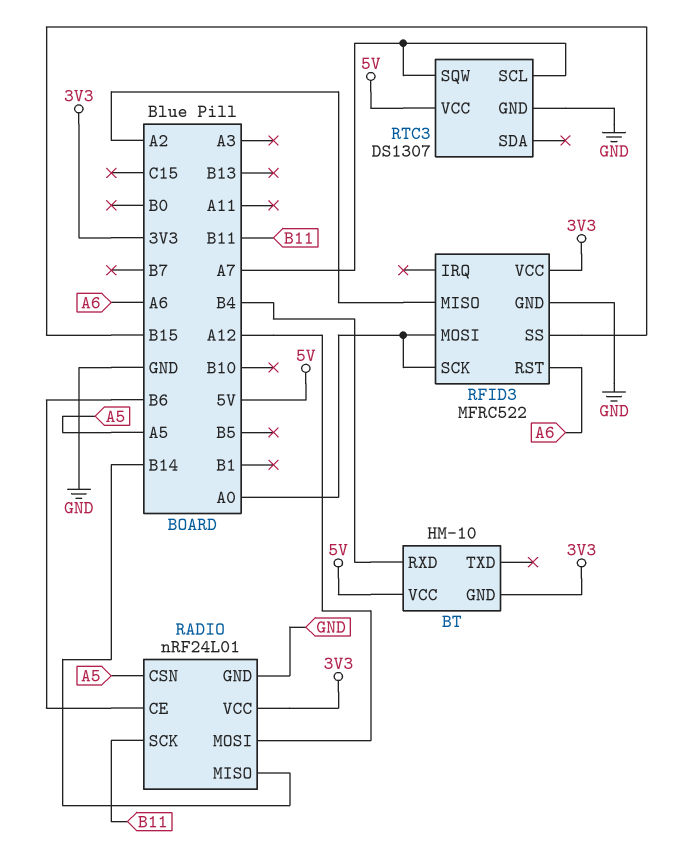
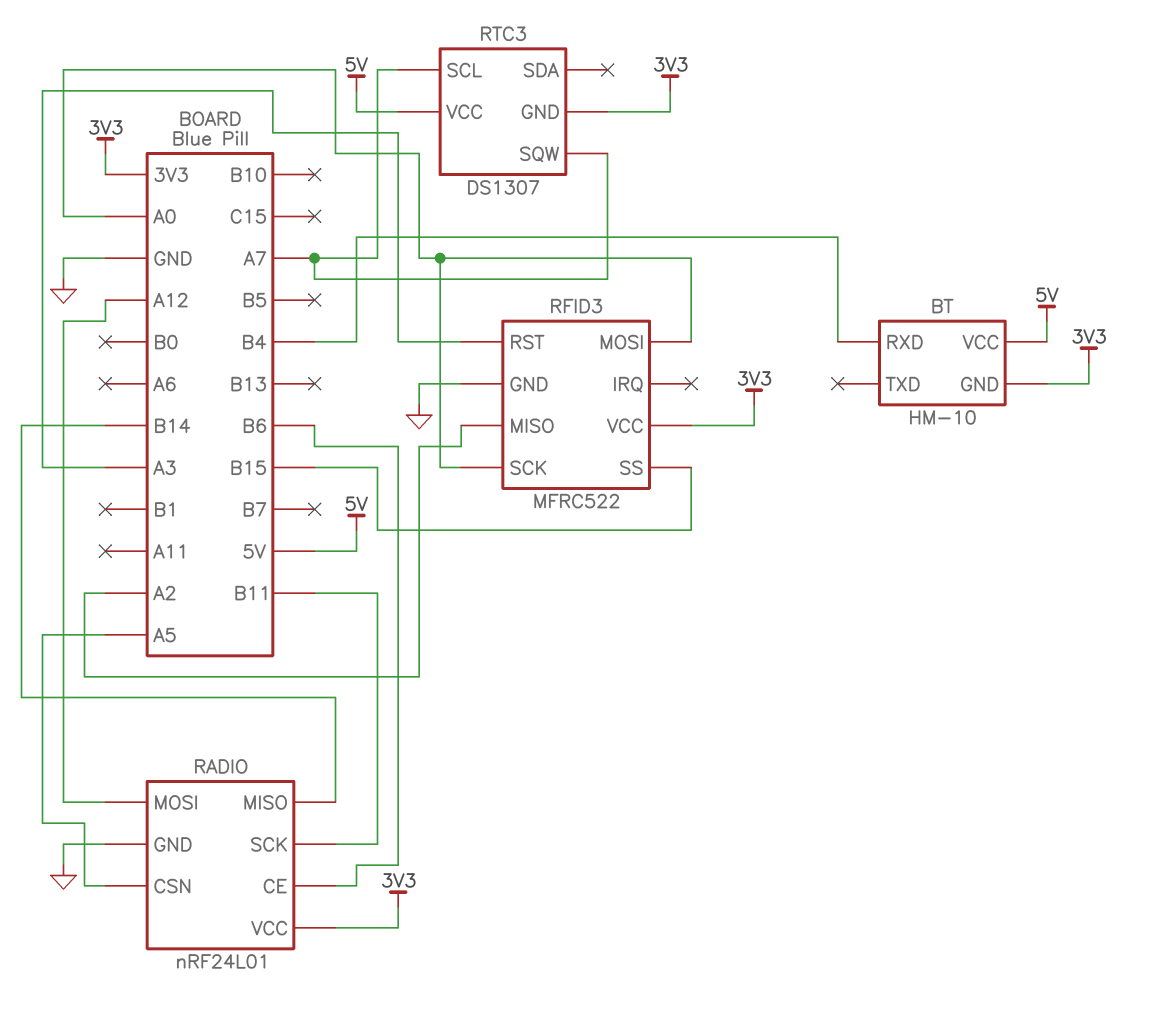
RFID3 pin RST: A6 -> A3
RTC3 pin GND: GND -> 3V3

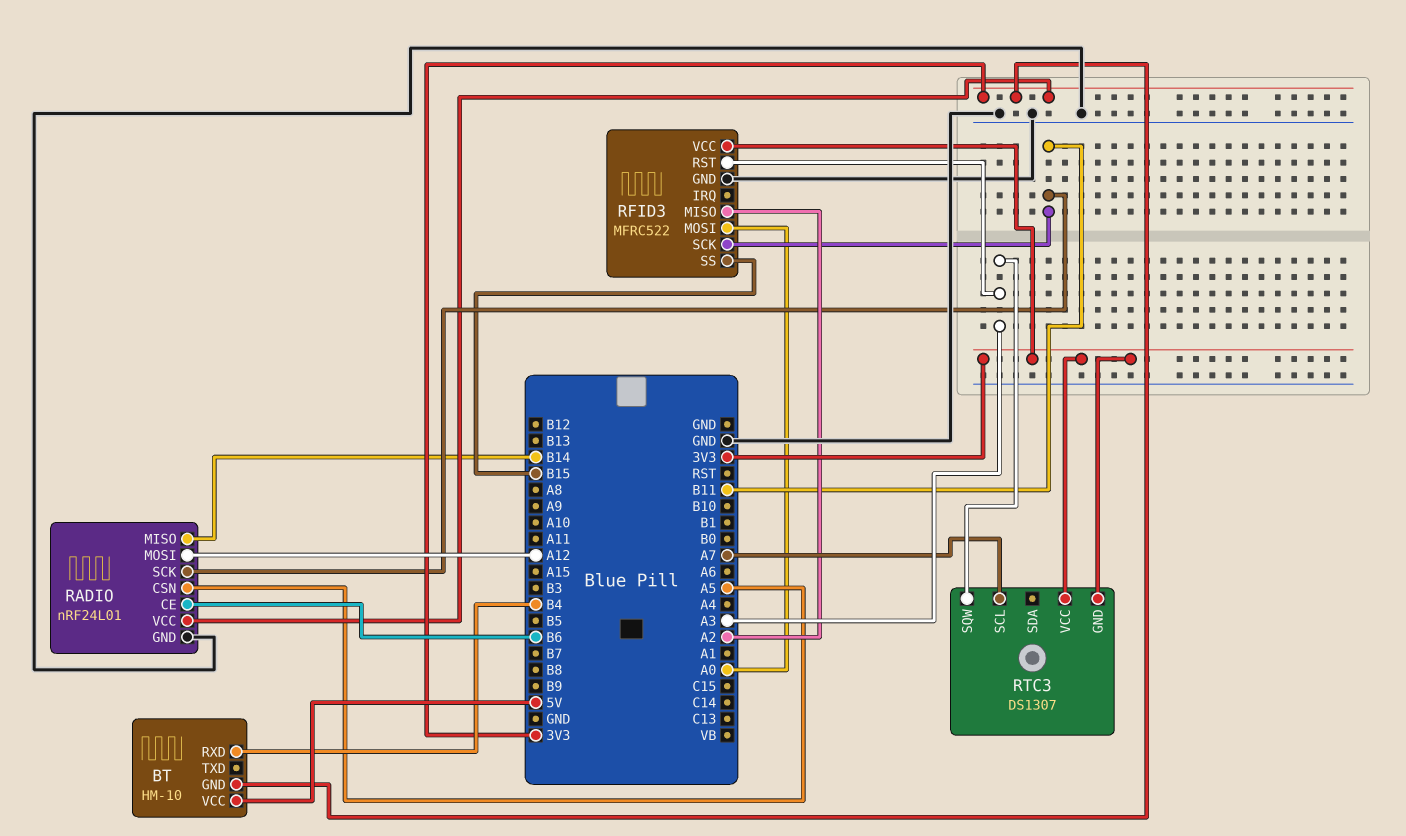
RFID3 pin SCK: A0 -> B11
RTC3 pin SQW: A7 -> A3
RTC3 pin VCC: 5V -> 3V3

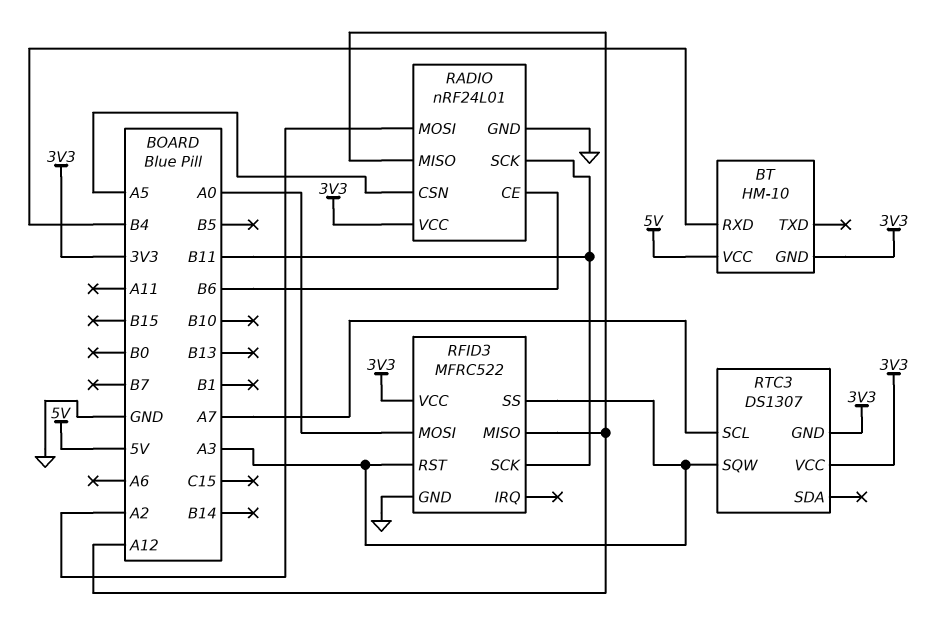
RADIO pin MISO: B14 -> A12
RADIO pin MOSI: A12 -> A2
RFID3 pin MISO: A2 -> A12
RFID3 pin SS: B15 -> A3

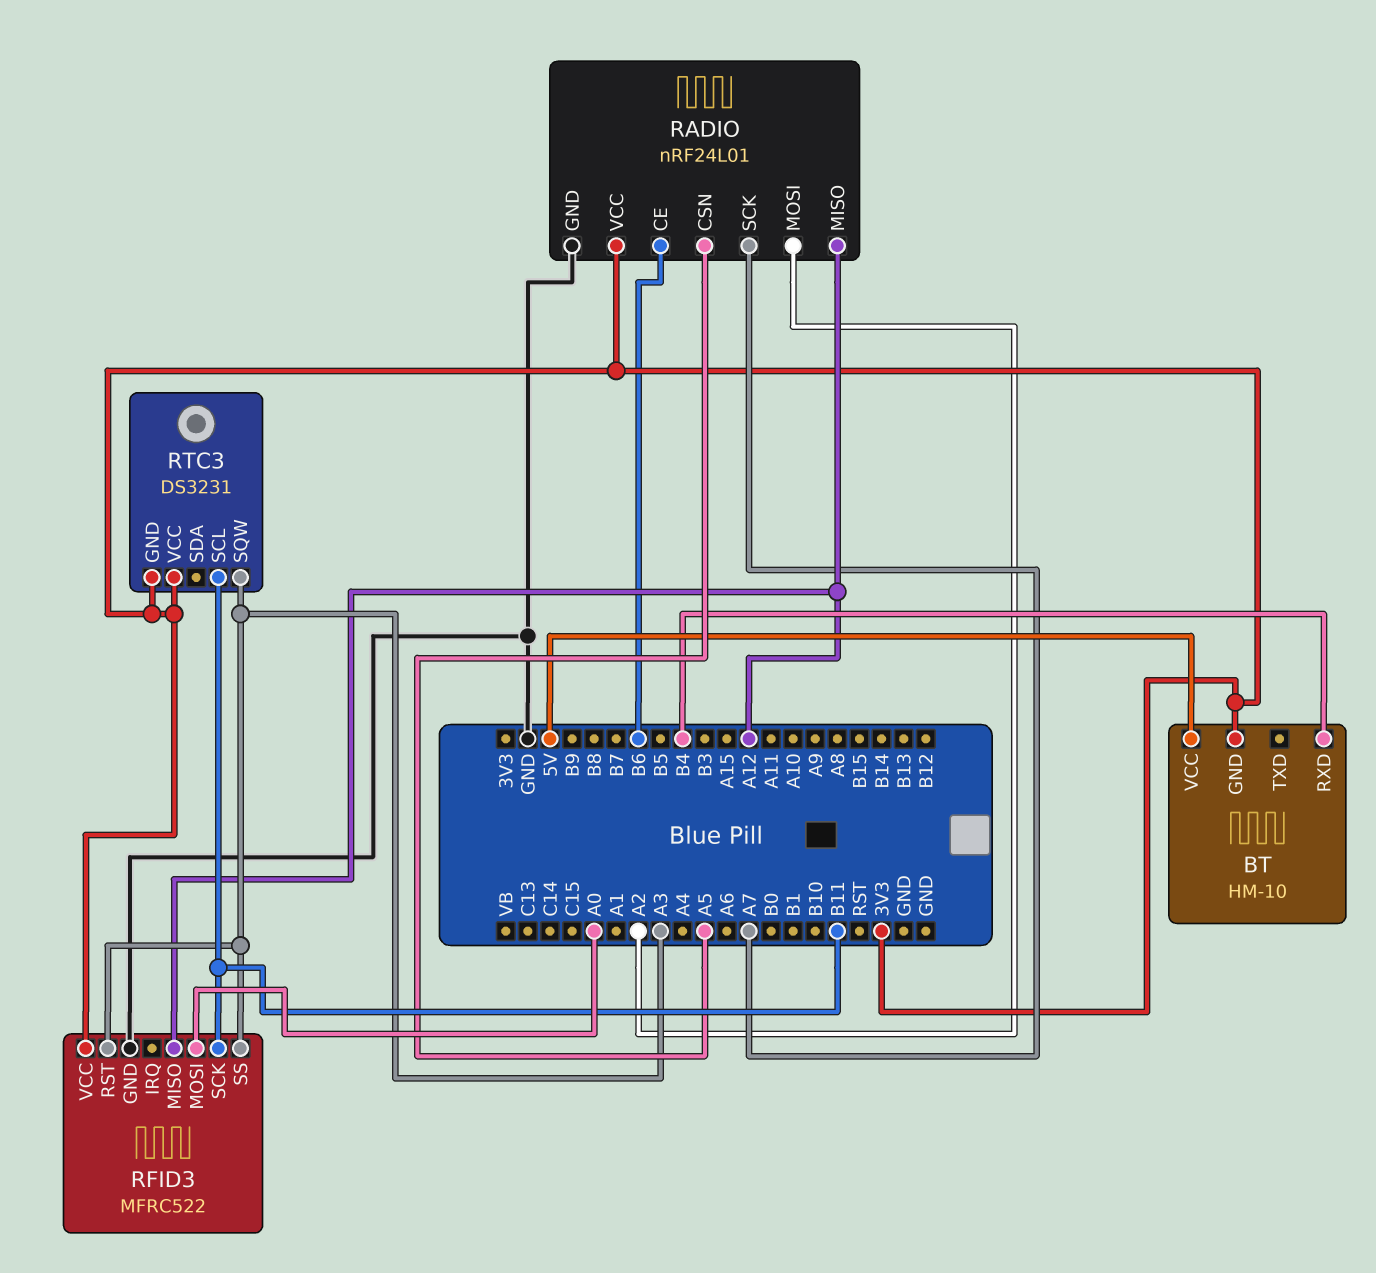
RADIO pin SCK: B11 -> A7
RTC3: DS1307 -> DS3231
RTC3 pin SCL: A7 -> B11

